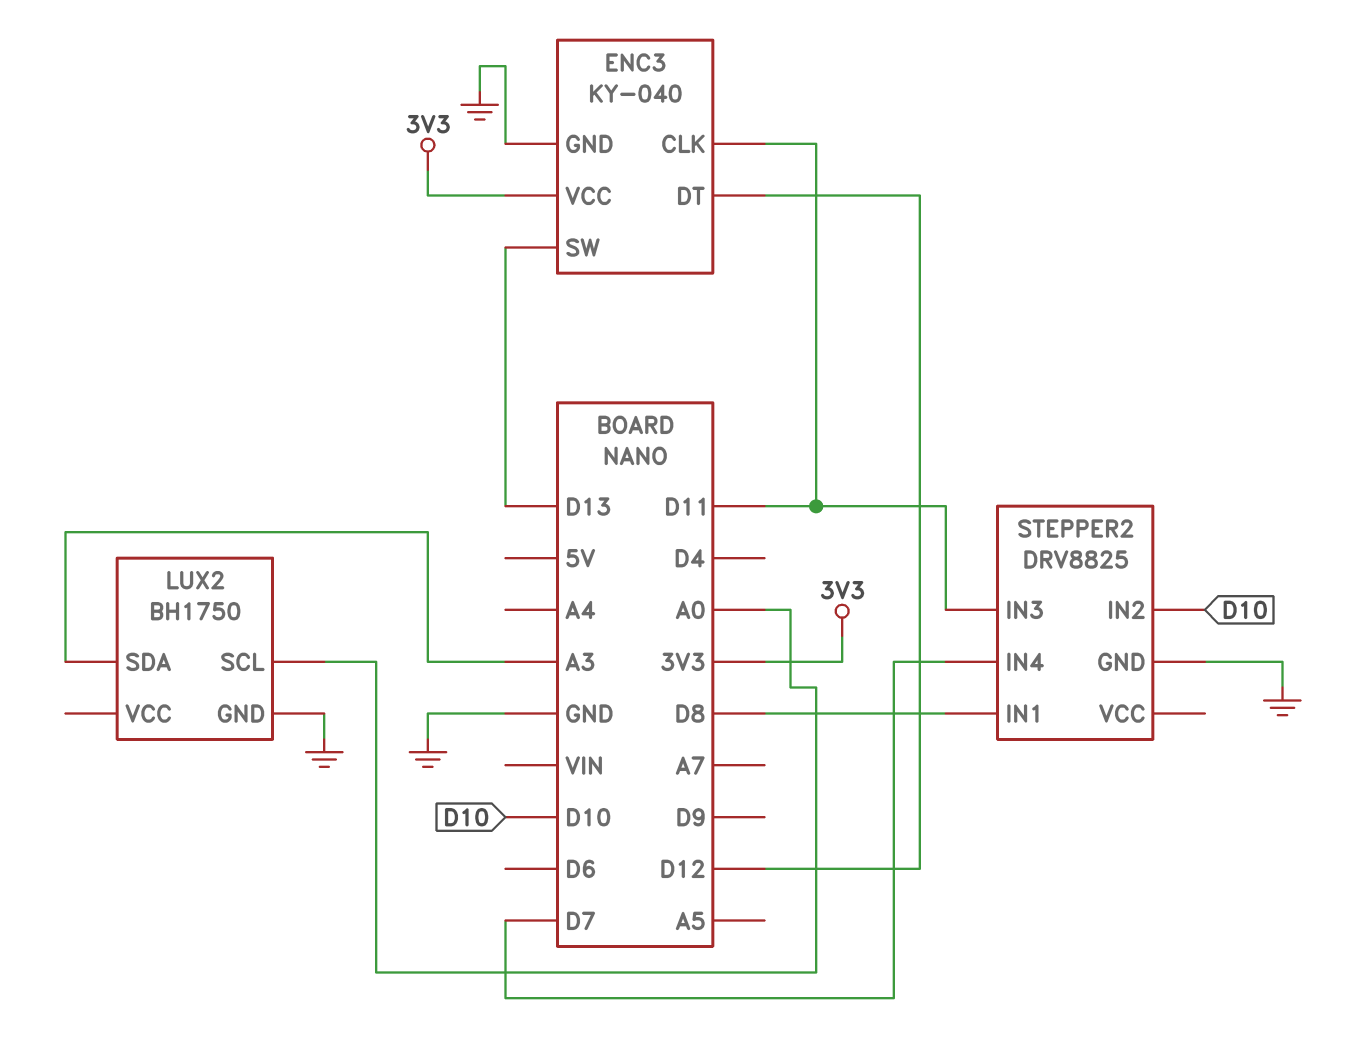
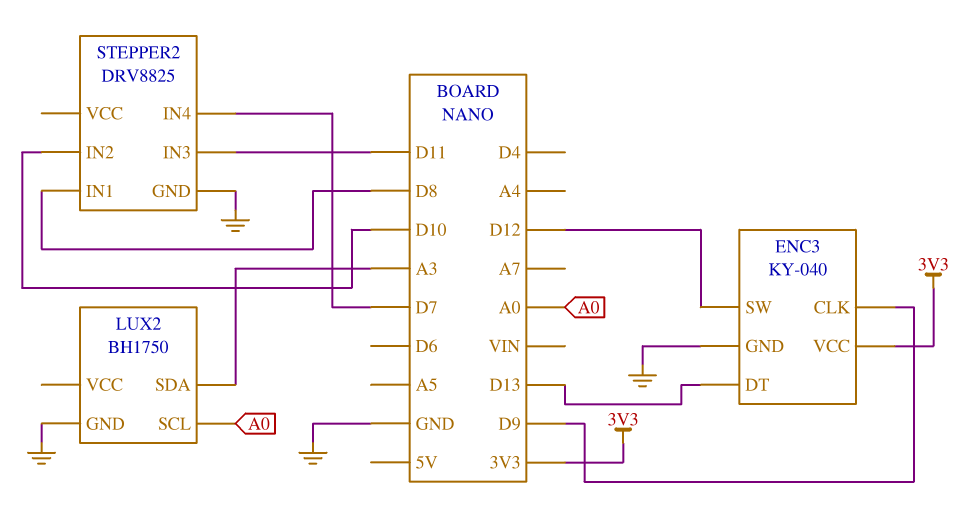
ENC3 pin CLK: D11 -> D9
ENC3 pin DT: D12 -> D13
ENC3 pin SW: D13 -> D12

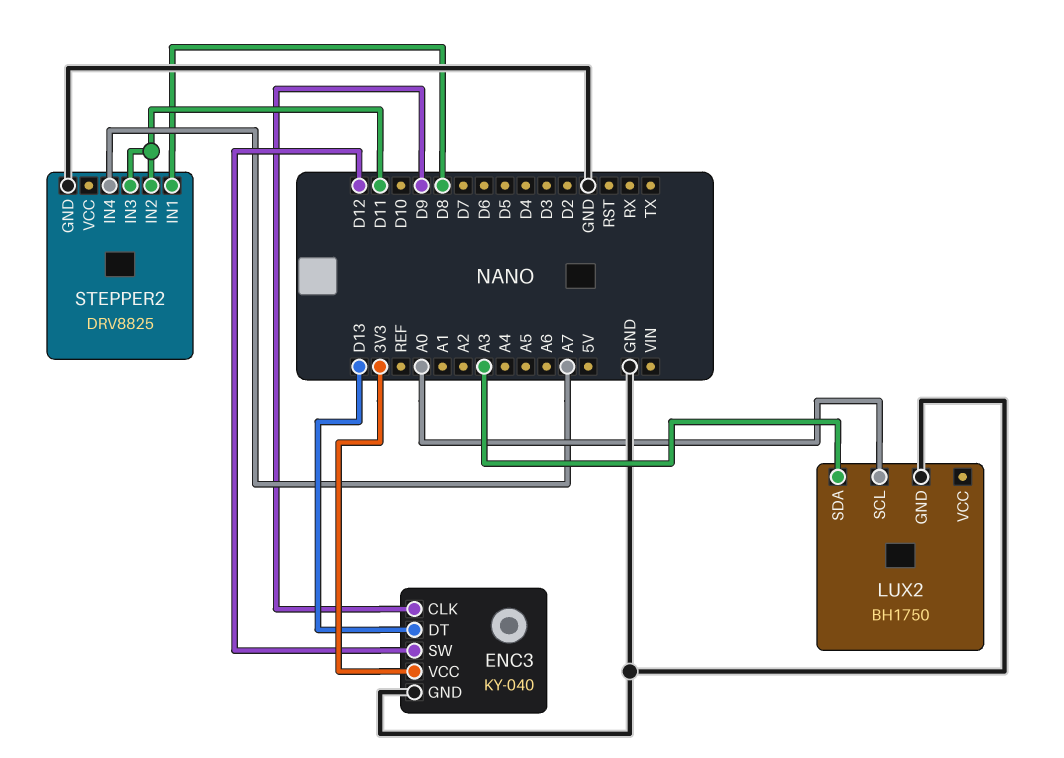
STEPPER2 pin IN2: D10 -> D11
STEPPER2 pin IN4: D7 -> A7

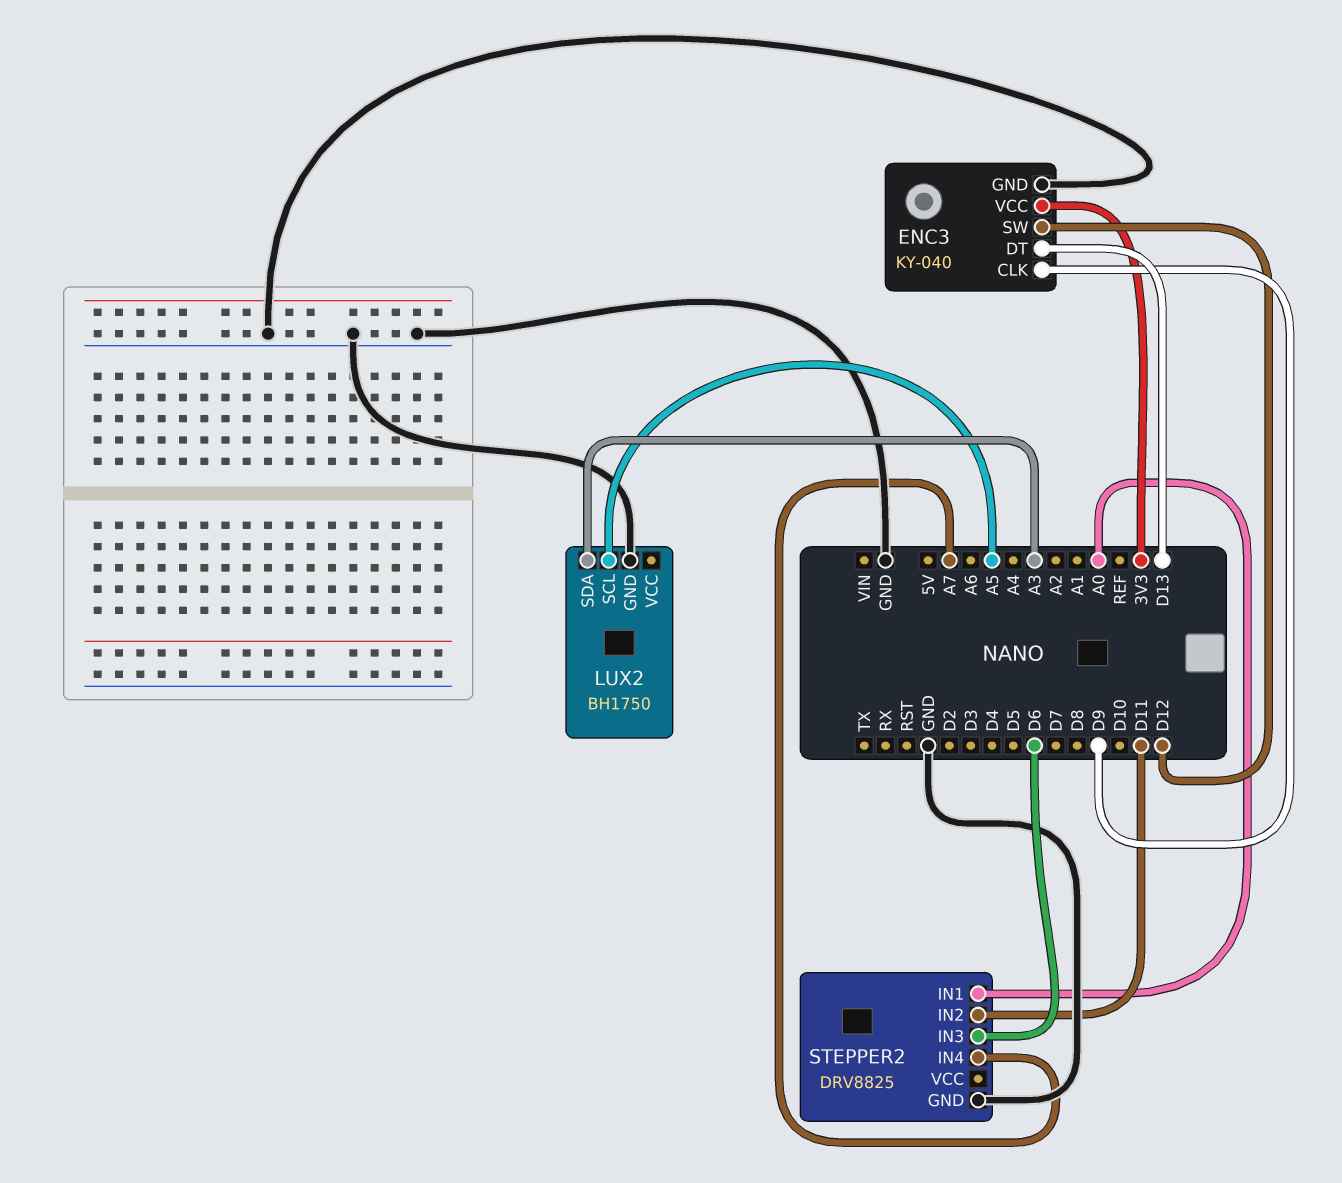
LUX2 pin SCL: A0 -> A5
STEPPER2 pin IN1: D8 -> A0
STEPPER2 pin IN3: D11 -> D6

